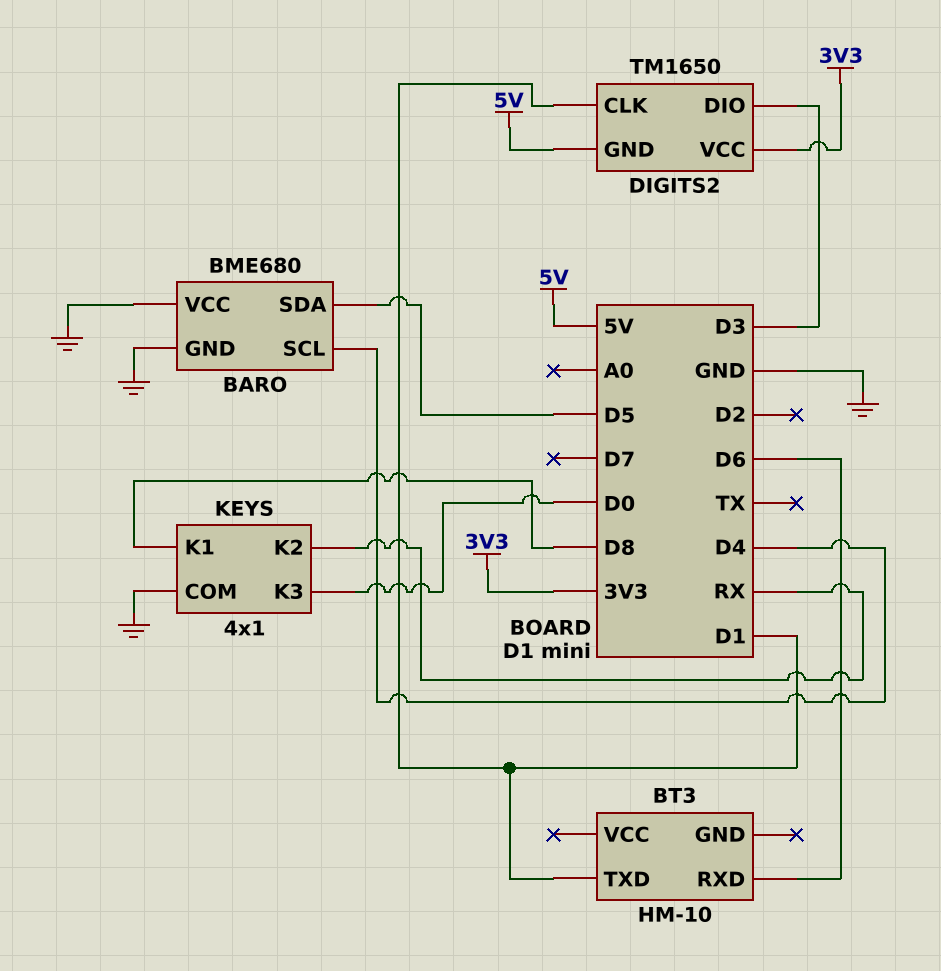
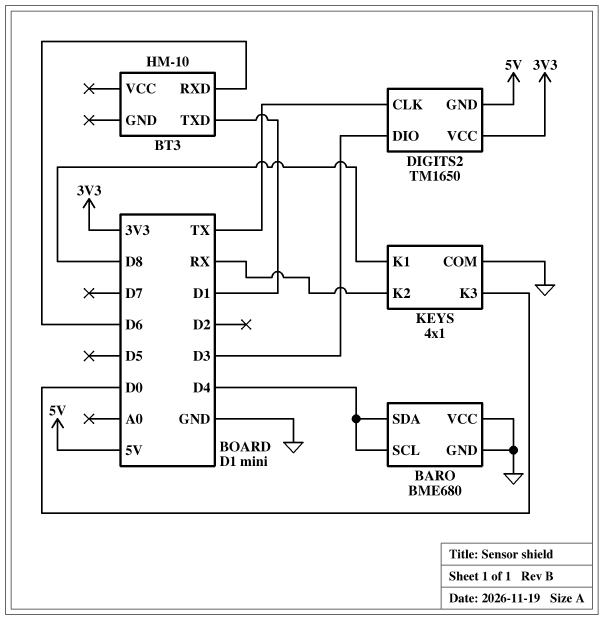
BARO pin SDA: D5 -> D4
DIGITS2 pin CLK: D1 -> TX

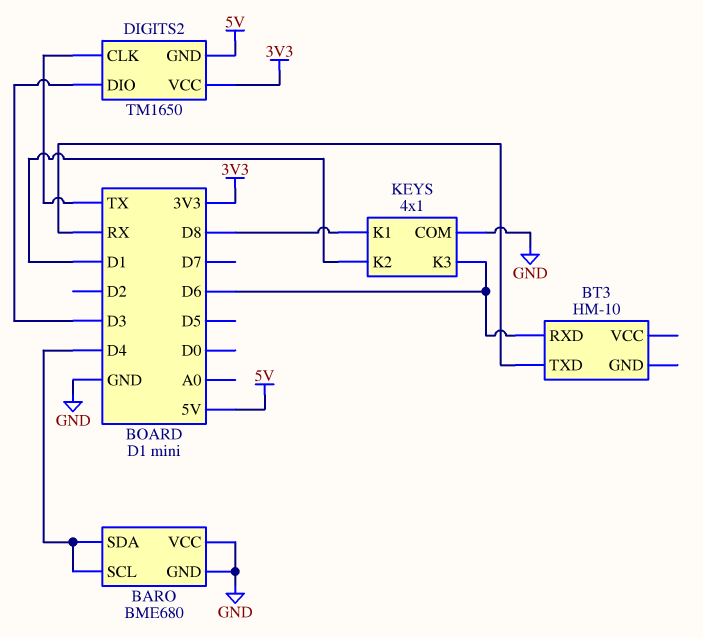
BT3 pin TXD: D1 -> RX
KEYS pin K2: RX -> D1
KEYS pin K3: D0 -> D6

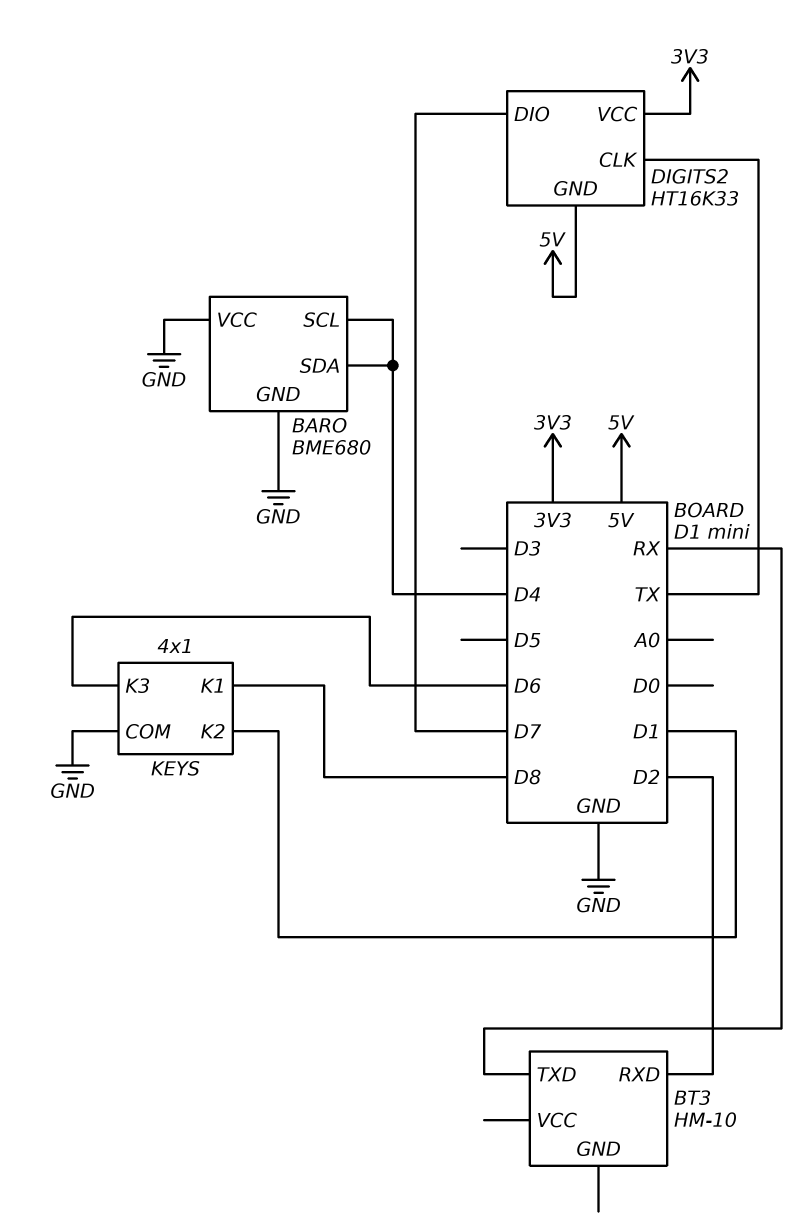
BT3 pin RXD: D6 -> D2
DIGITS2: TM1650 -> HT16K33
DIGITS2 pin DIO: D3 -> D7

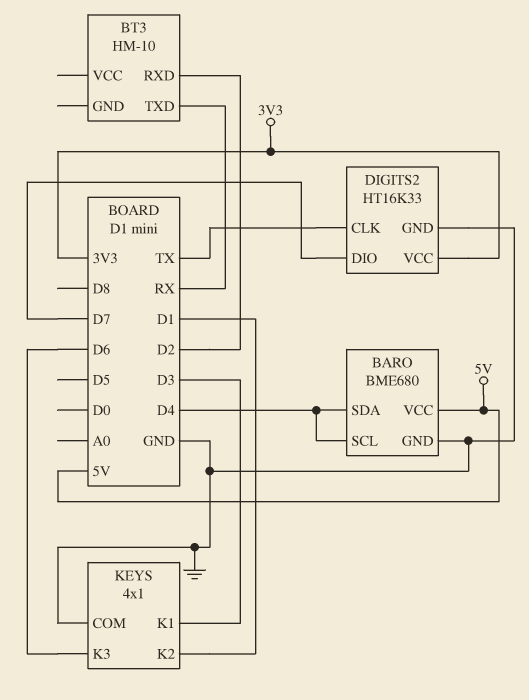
BARO pin VCC: GND -> 5V
DIGITS2 pin GND: 5V -> GND
KEYS pin K1: D8 -> D3

